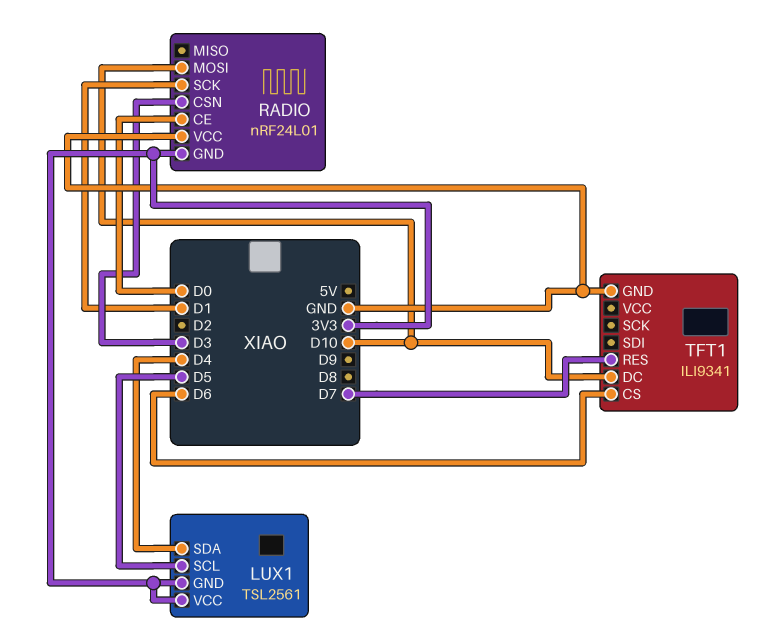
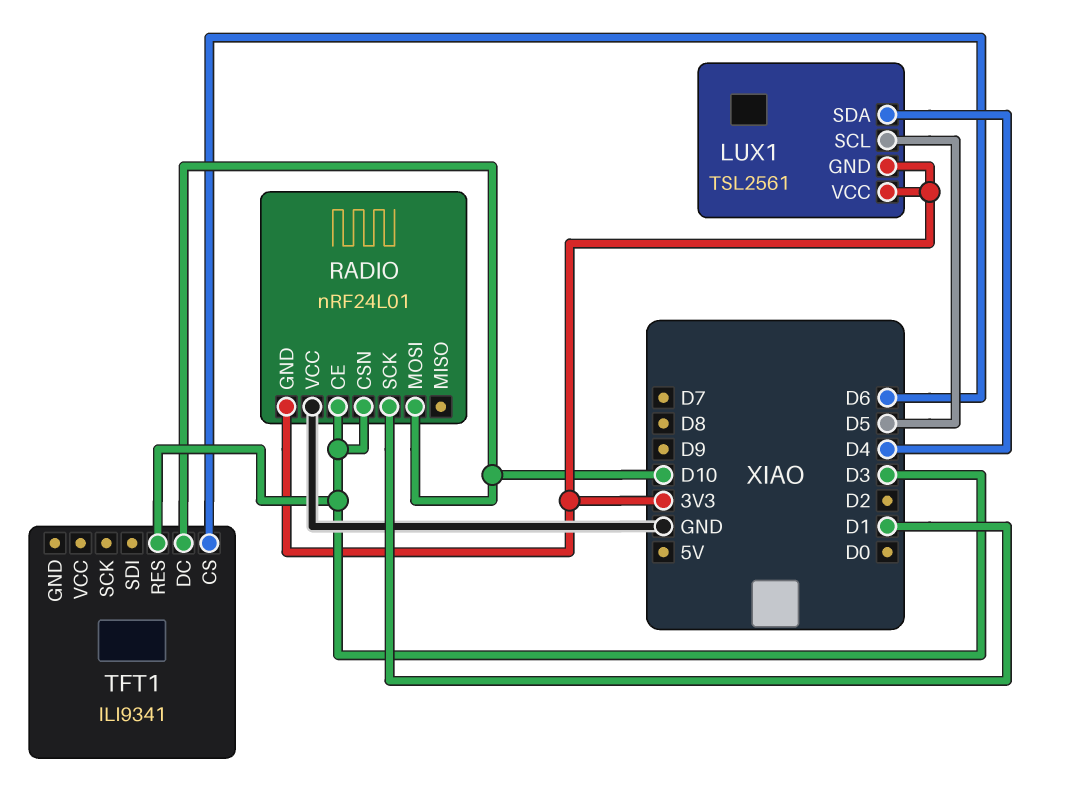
RADIO pin CE: D0 -> D3
TFT1 pin GND: GND -> none
TFT1 pin RES: D7 -> D3

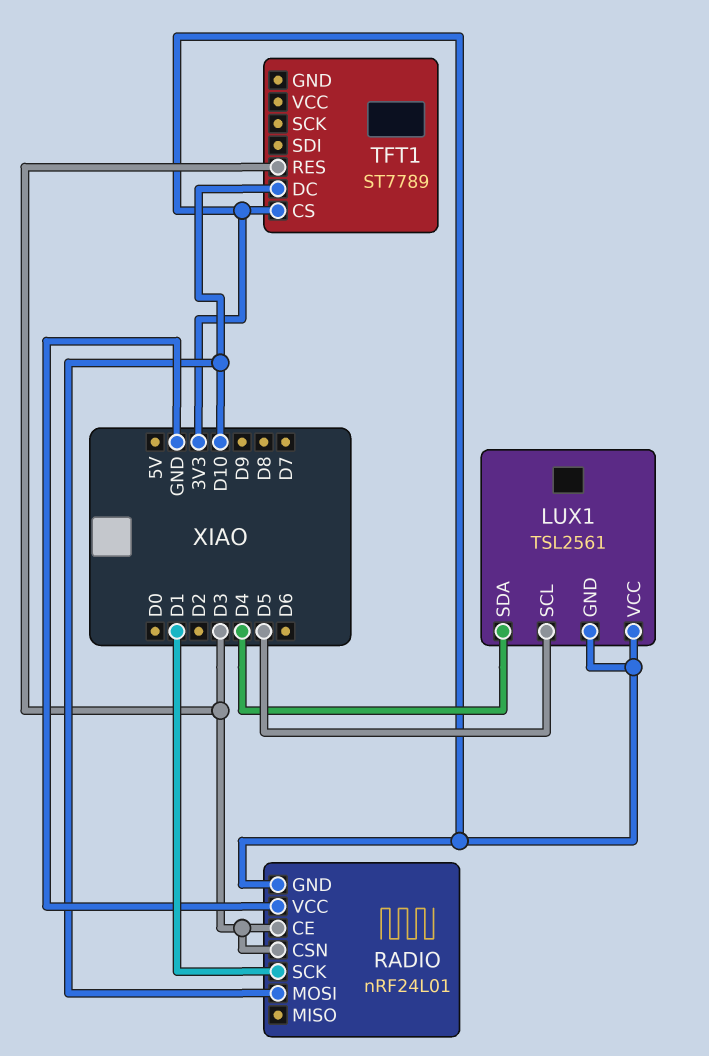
TFT1: ILI9341 -> ST7789
TFT1 pin CS: D6 -> 3V3

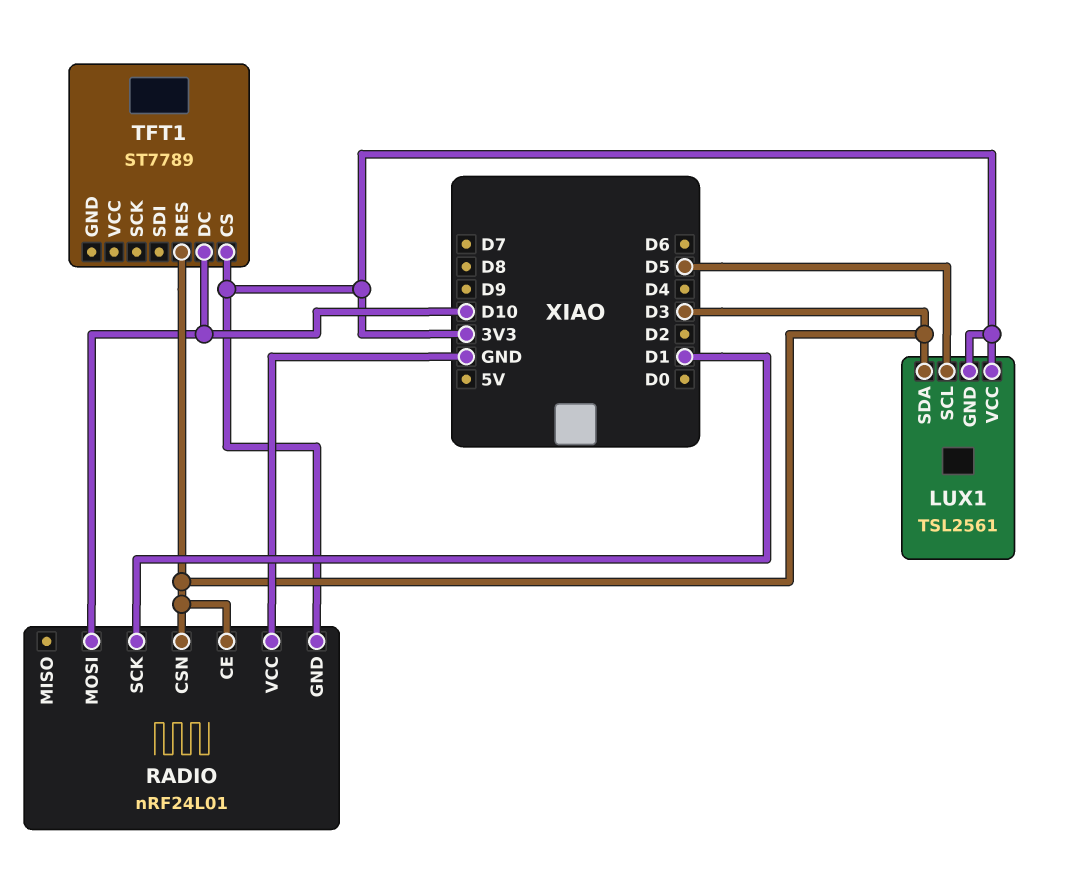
LUX1 pin SDA: D4 -> D3

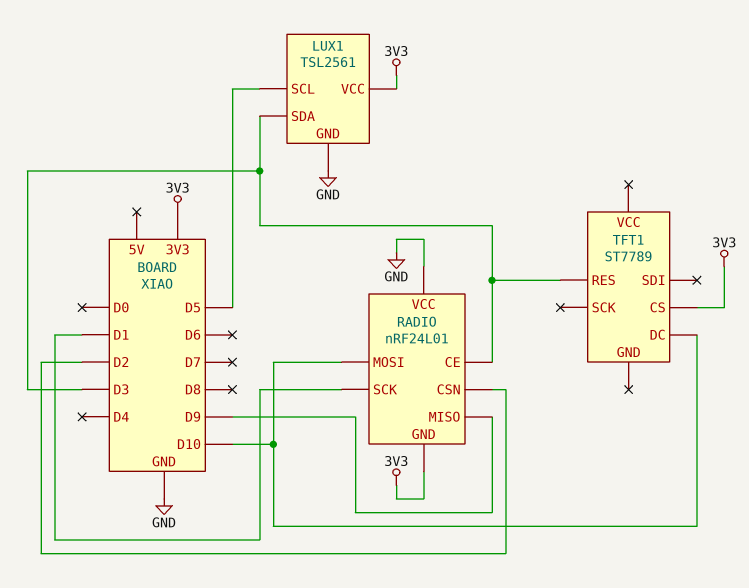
LUX1 pin GND: 3V3 -> GND
RADIO pin CSN: D3 -> D2
RADIO pin MISO: none -> D9

